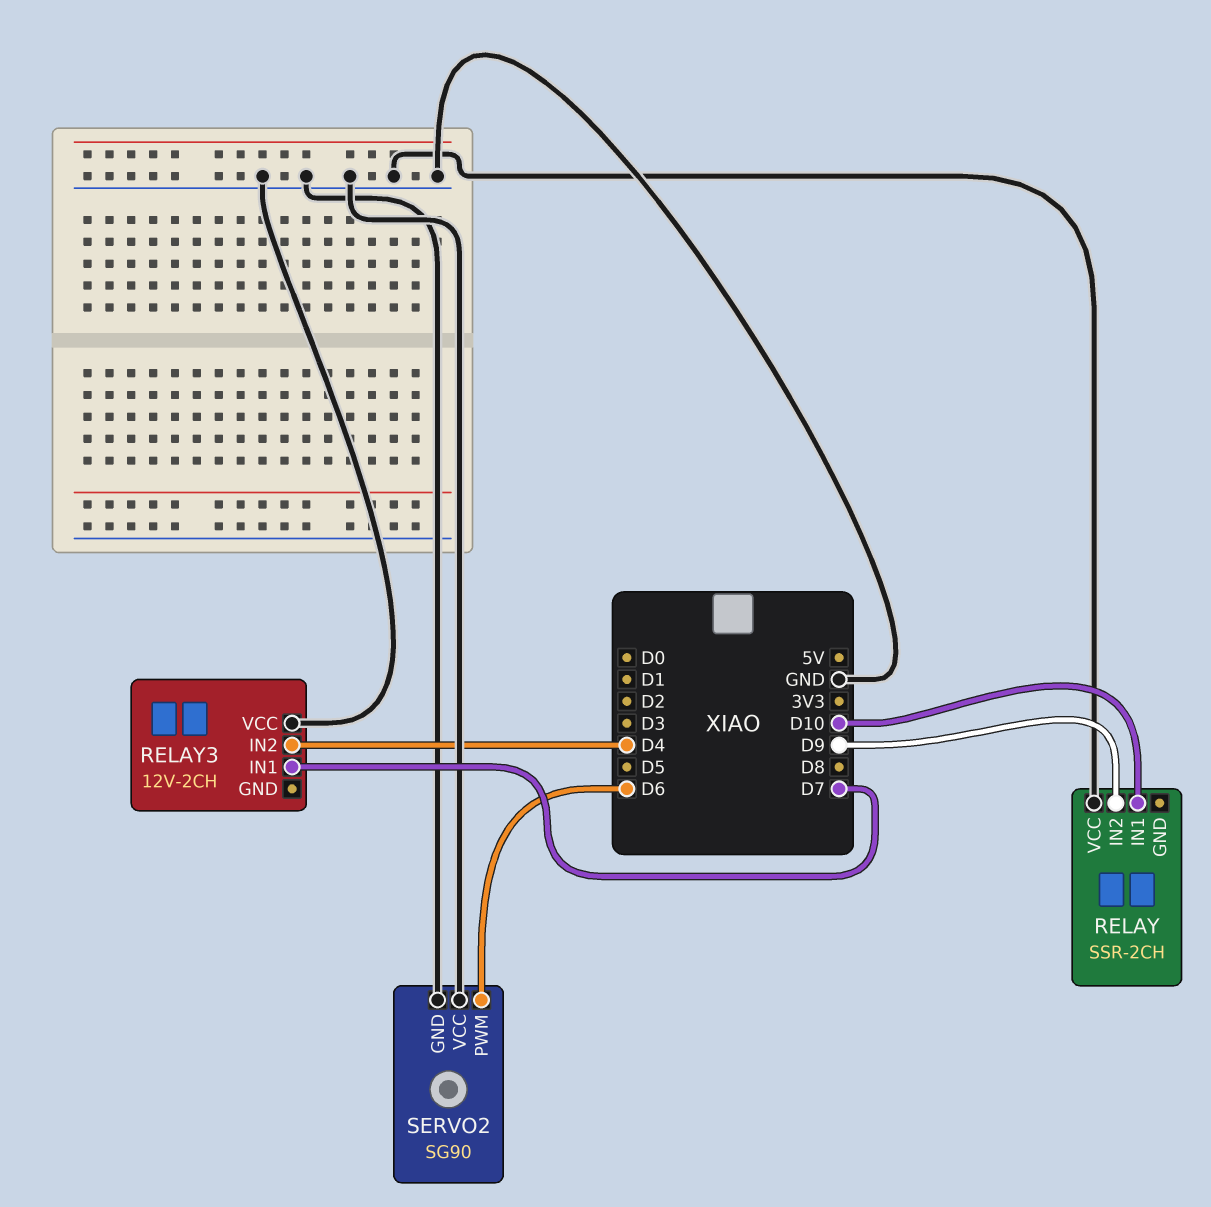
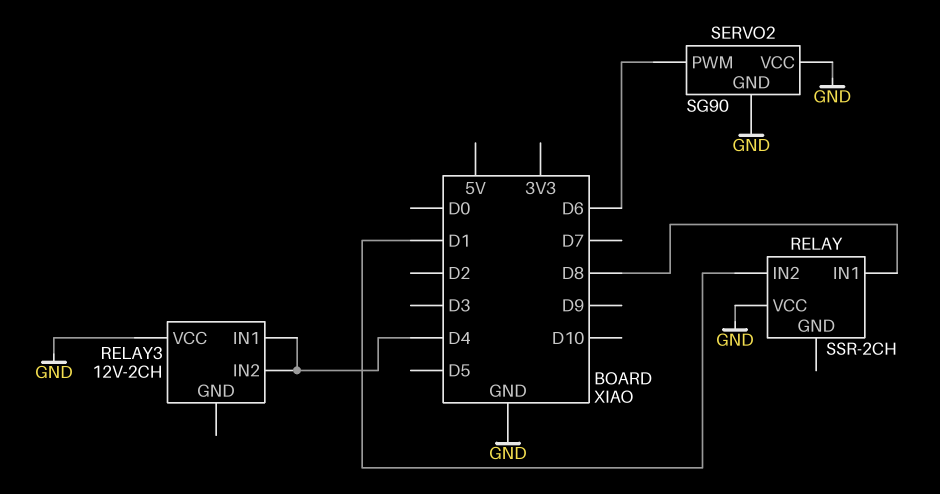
RELAY pin IN1: D10 -> D8
RELAY pin IN2: D9 -> D1
RELAY3 pin IN1: D7 -> D4

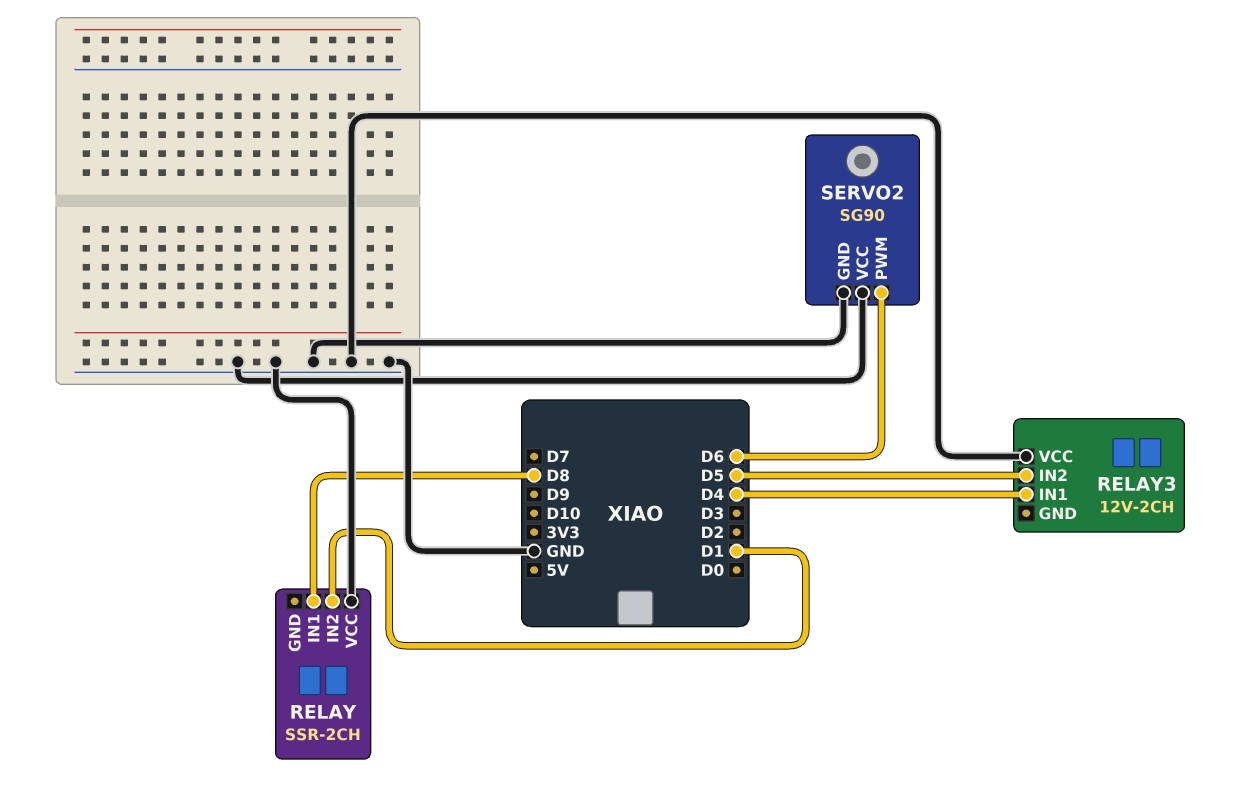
RELAY3 pin IN2: D4 -> D5

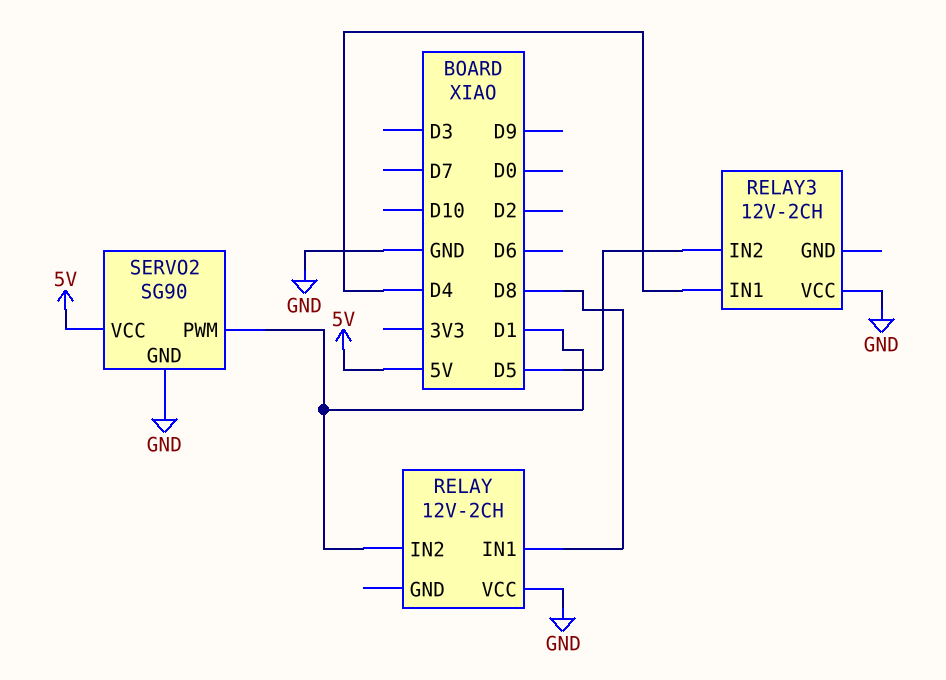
RELAY: SSR-2CH -> 12V-2CH
SERVO2 pin PWM: D6 -> D1
SERVO2 pin VCC: GND -> 5V

